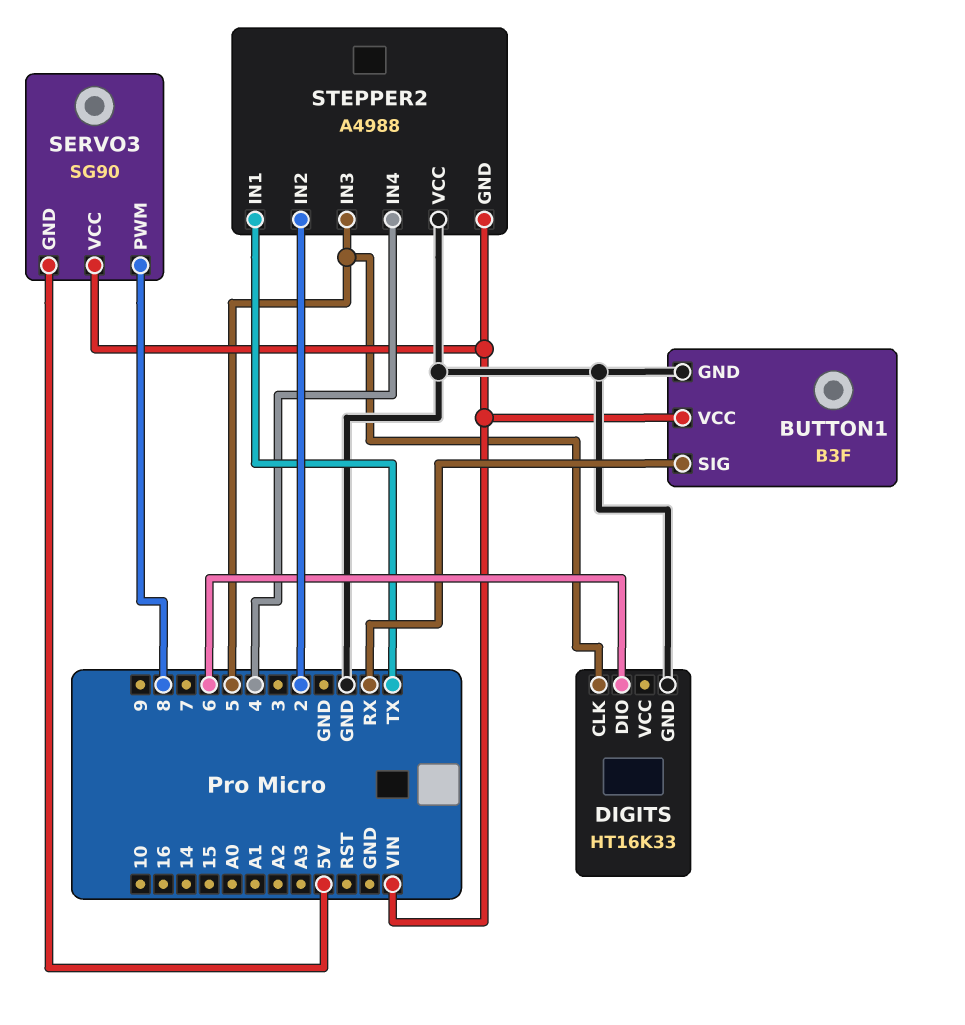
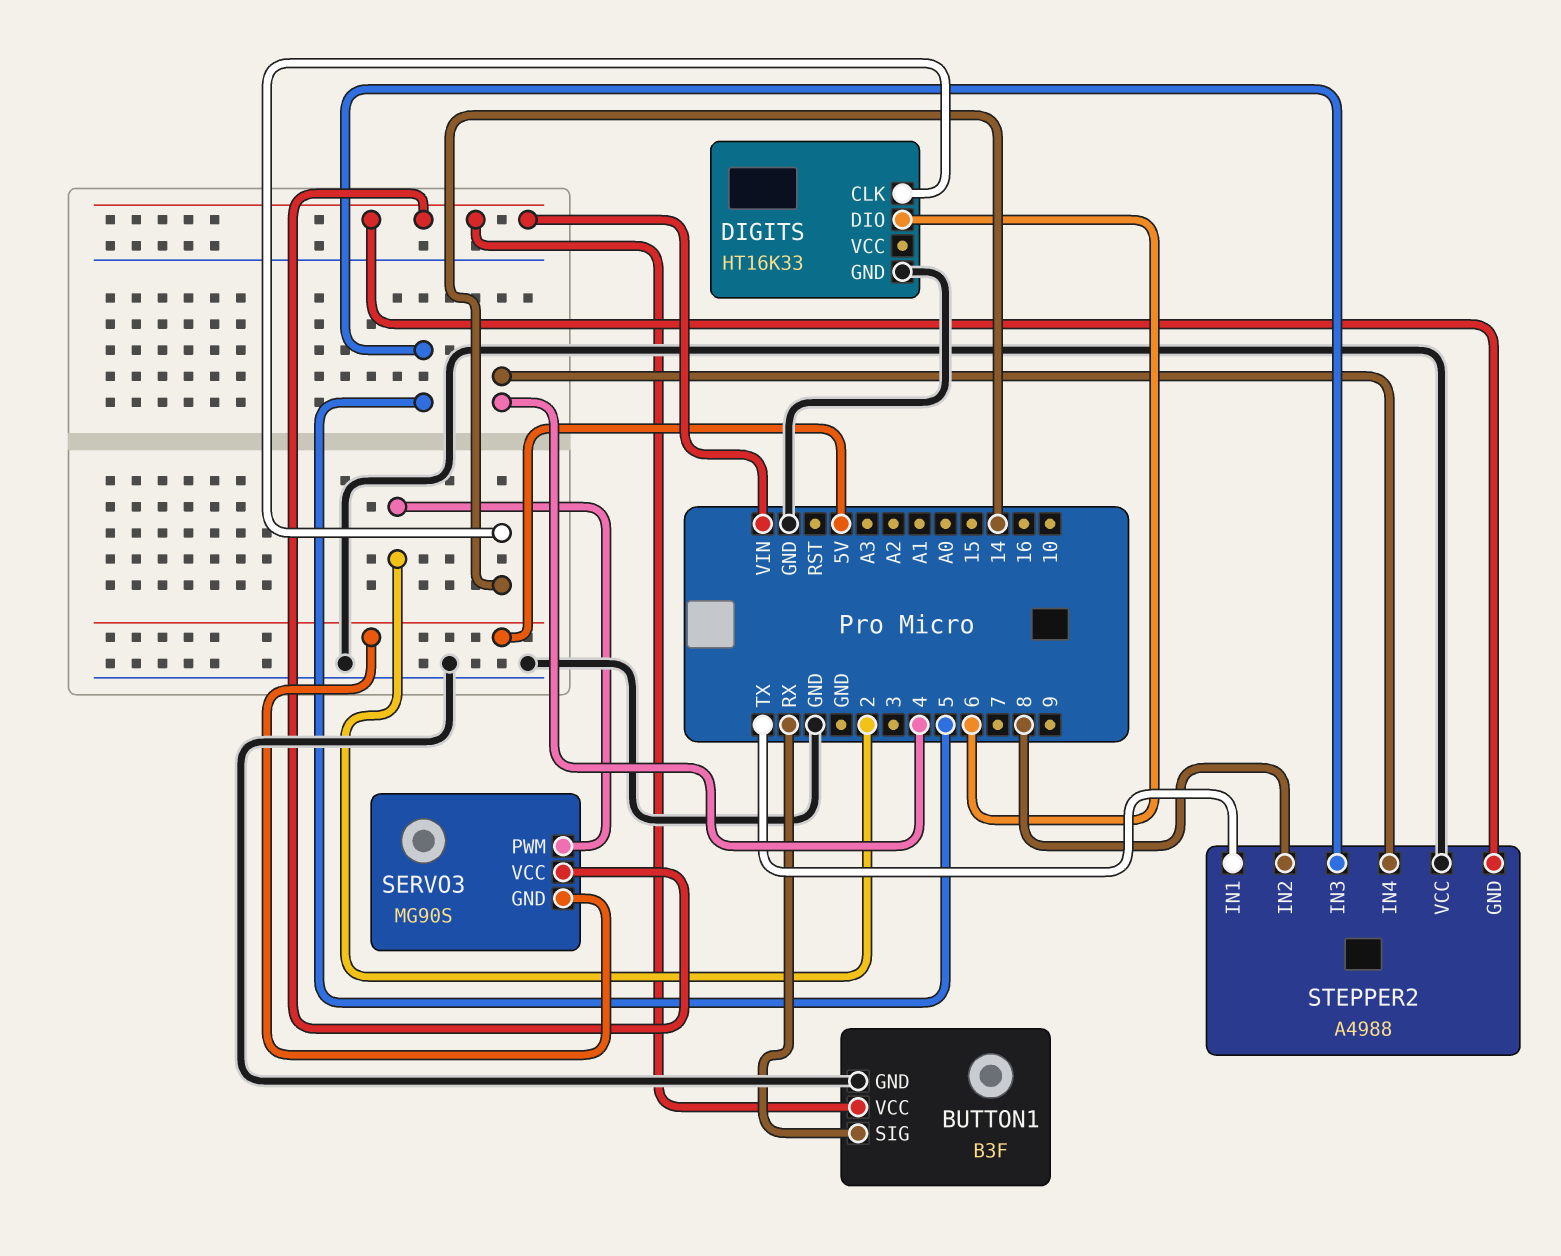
DIGITS pin CLK: 5 -> 14
SERVO3: SG90 -> MG90S
SERVO3 pin PWM: 8 -> 2
STEPPER2 pin IN2: 2 -> 8

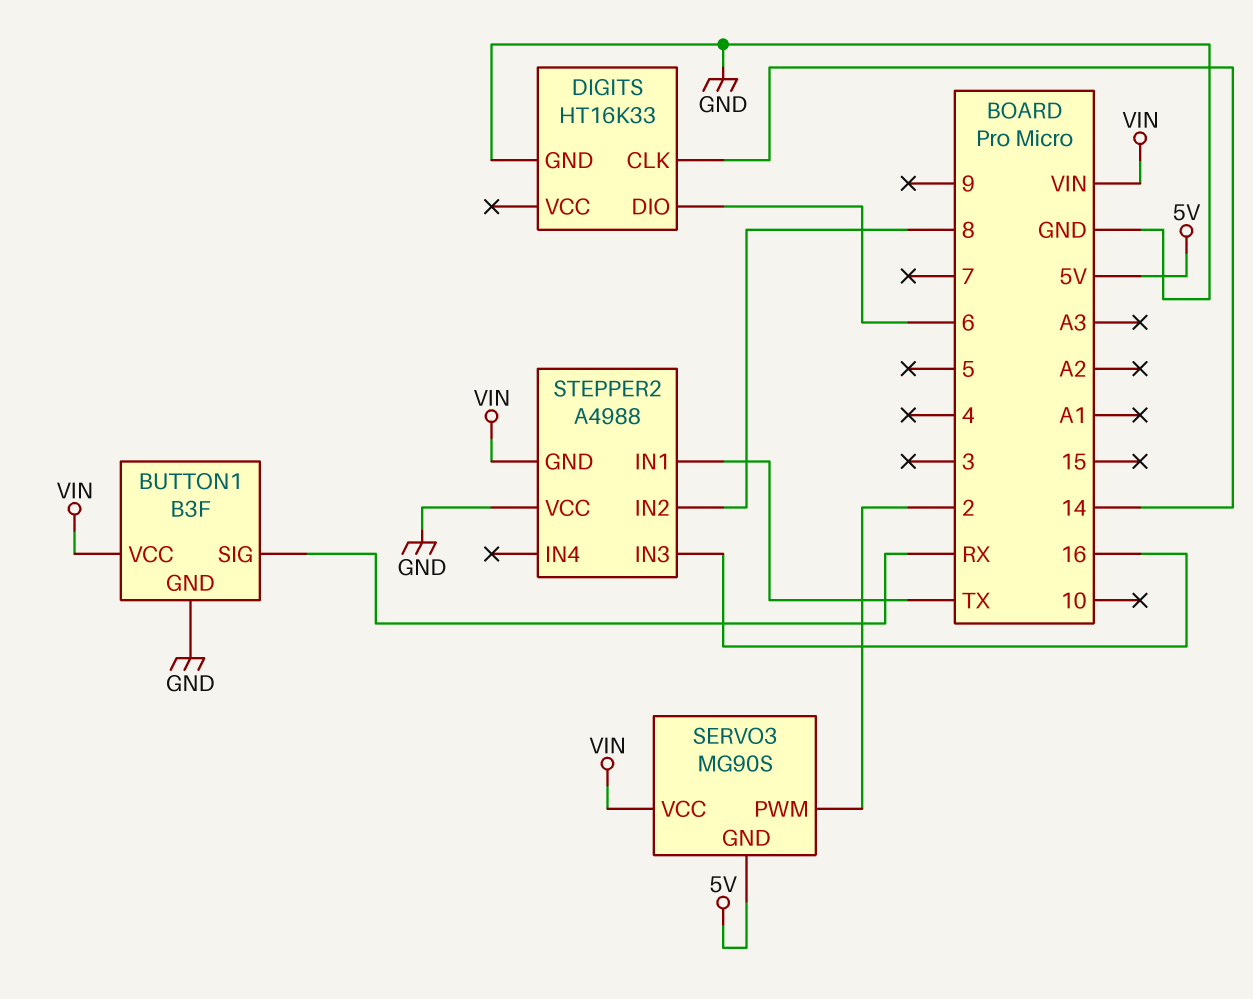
STEPPER2 pin IN3: 5 -> 16
STEPPER2 pin IN4: 4 -> none

